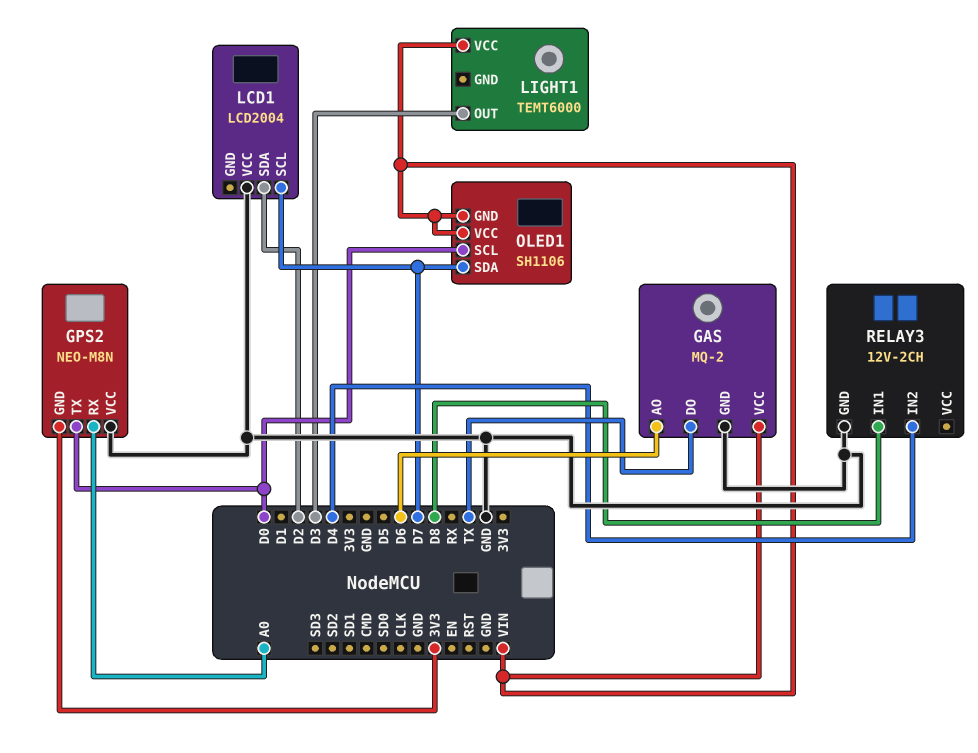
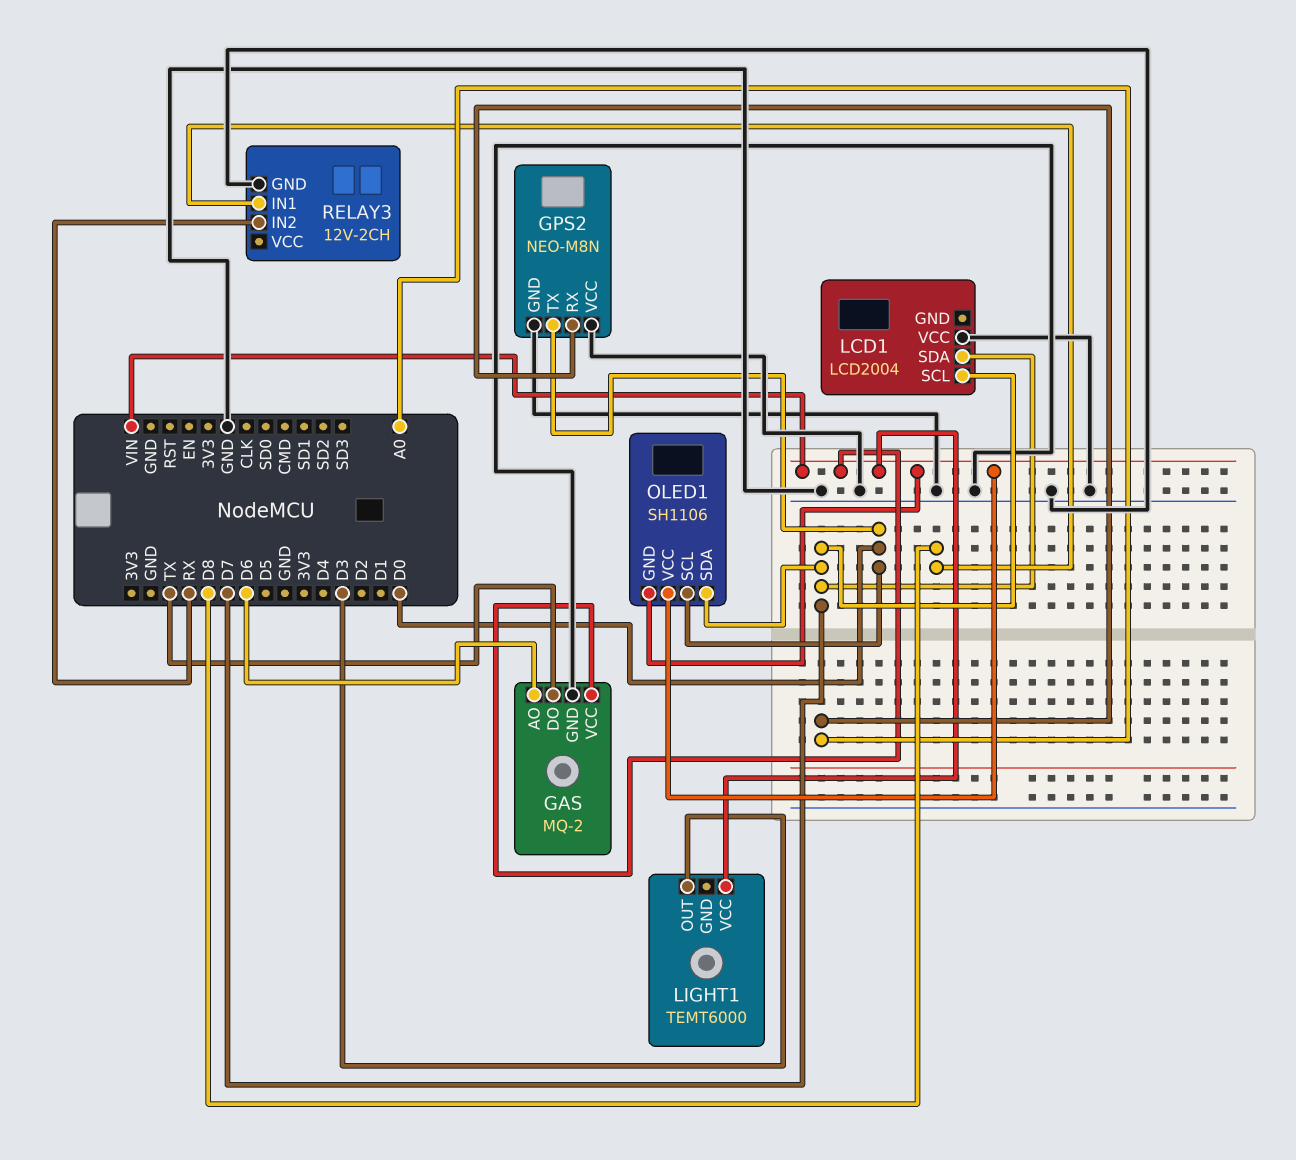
GPS2 pin GND: 3V3 -> GND
LCD1 pin SDA: D2 -> D7
RELAY3 pin IN2: D4 -> RX

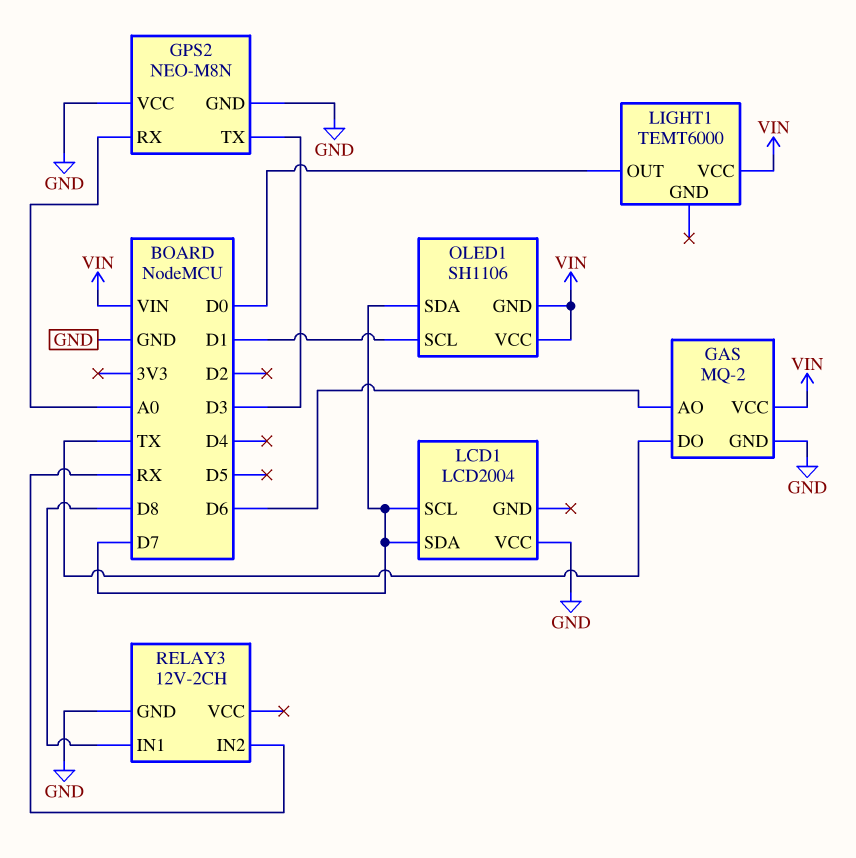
GPS2 pin TX: D0 -> D3
LIGHT1 pin OUT: D3 -> D0
OLED1 pin SCL: D0 -> D1

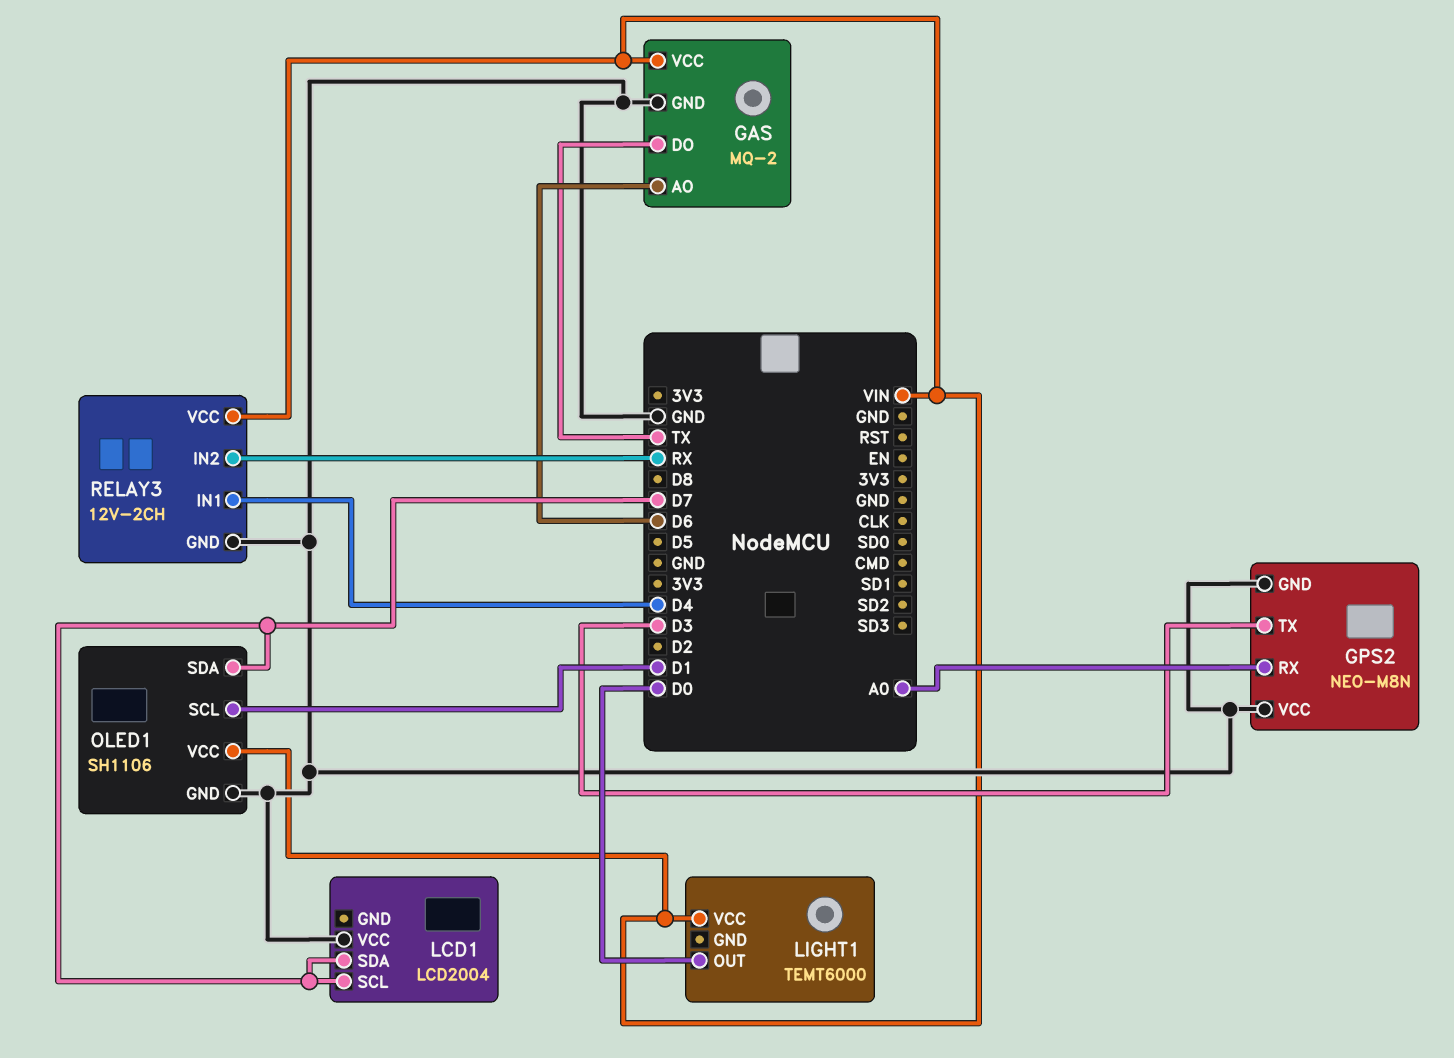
OLED1 pin GND: VIN -> GND
RELAY3 pin IN1: D8 -> D4
RELAY3 pin VCC: none -> VIN

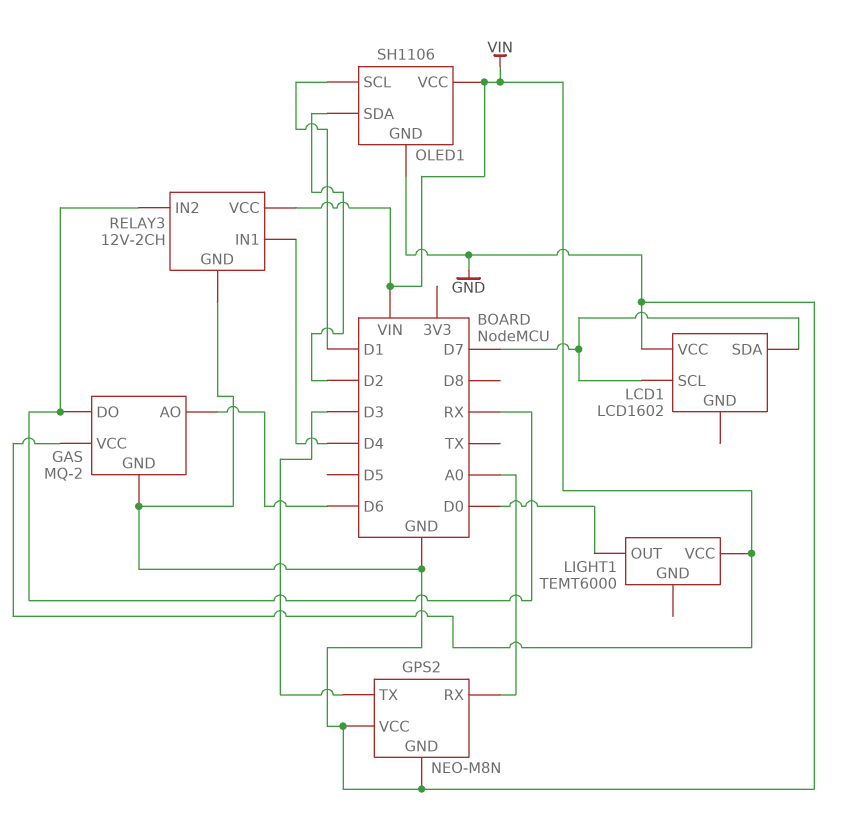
GAS pin DO: TX -> RX
LCD1: LCD2004 -> LCD1602
OLED1 pin SDA: D7 -> D2

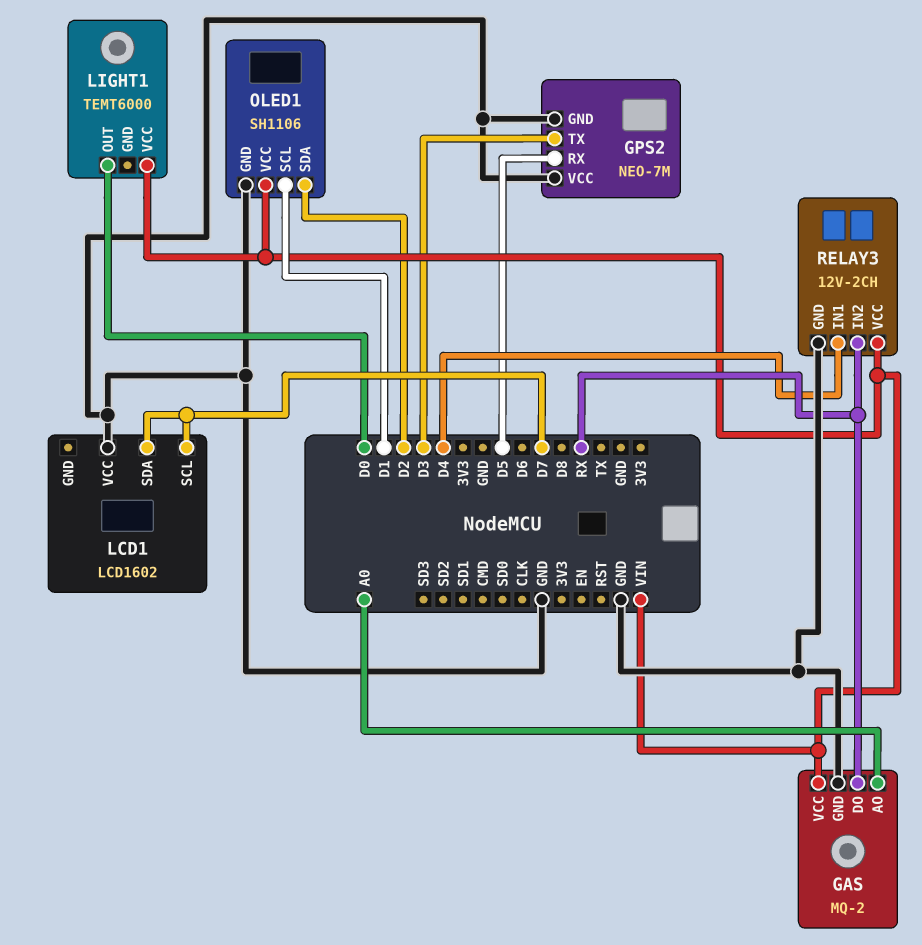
GAS pin AO: D6 -> A0
GPS2: NEO-M8N -> NEO-7M
GPS2 pin RX: A0 -> D5

